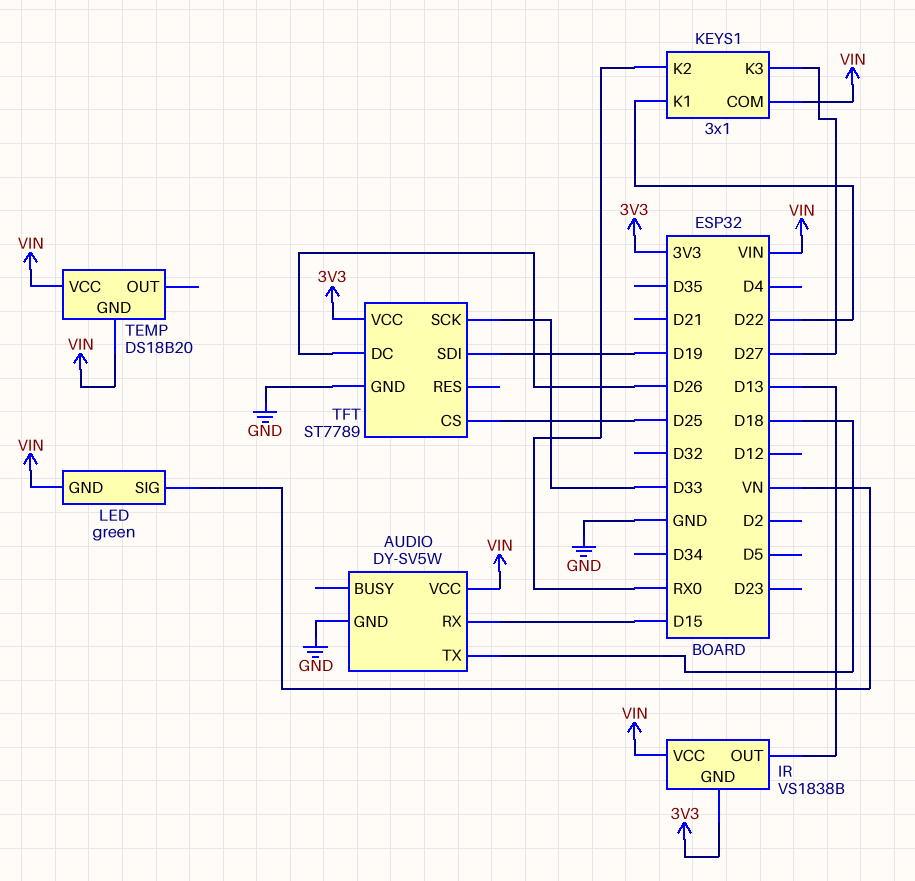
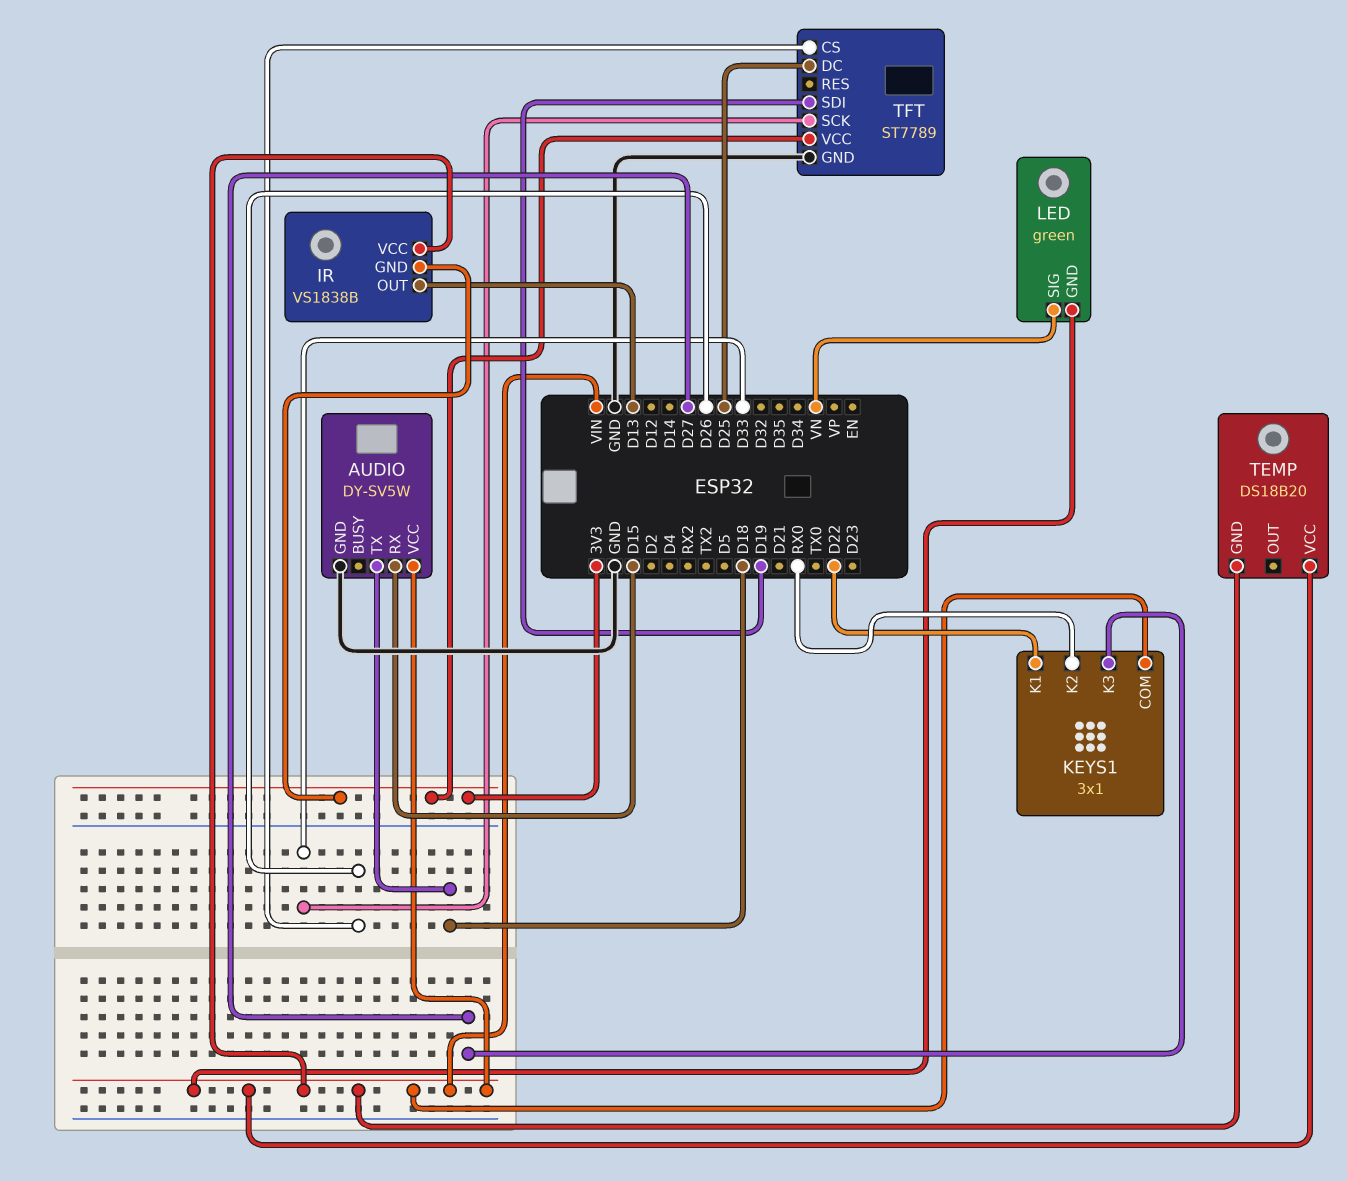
TFT pin CS: D25 -> D26
TFT pin DC: D26 -> D25

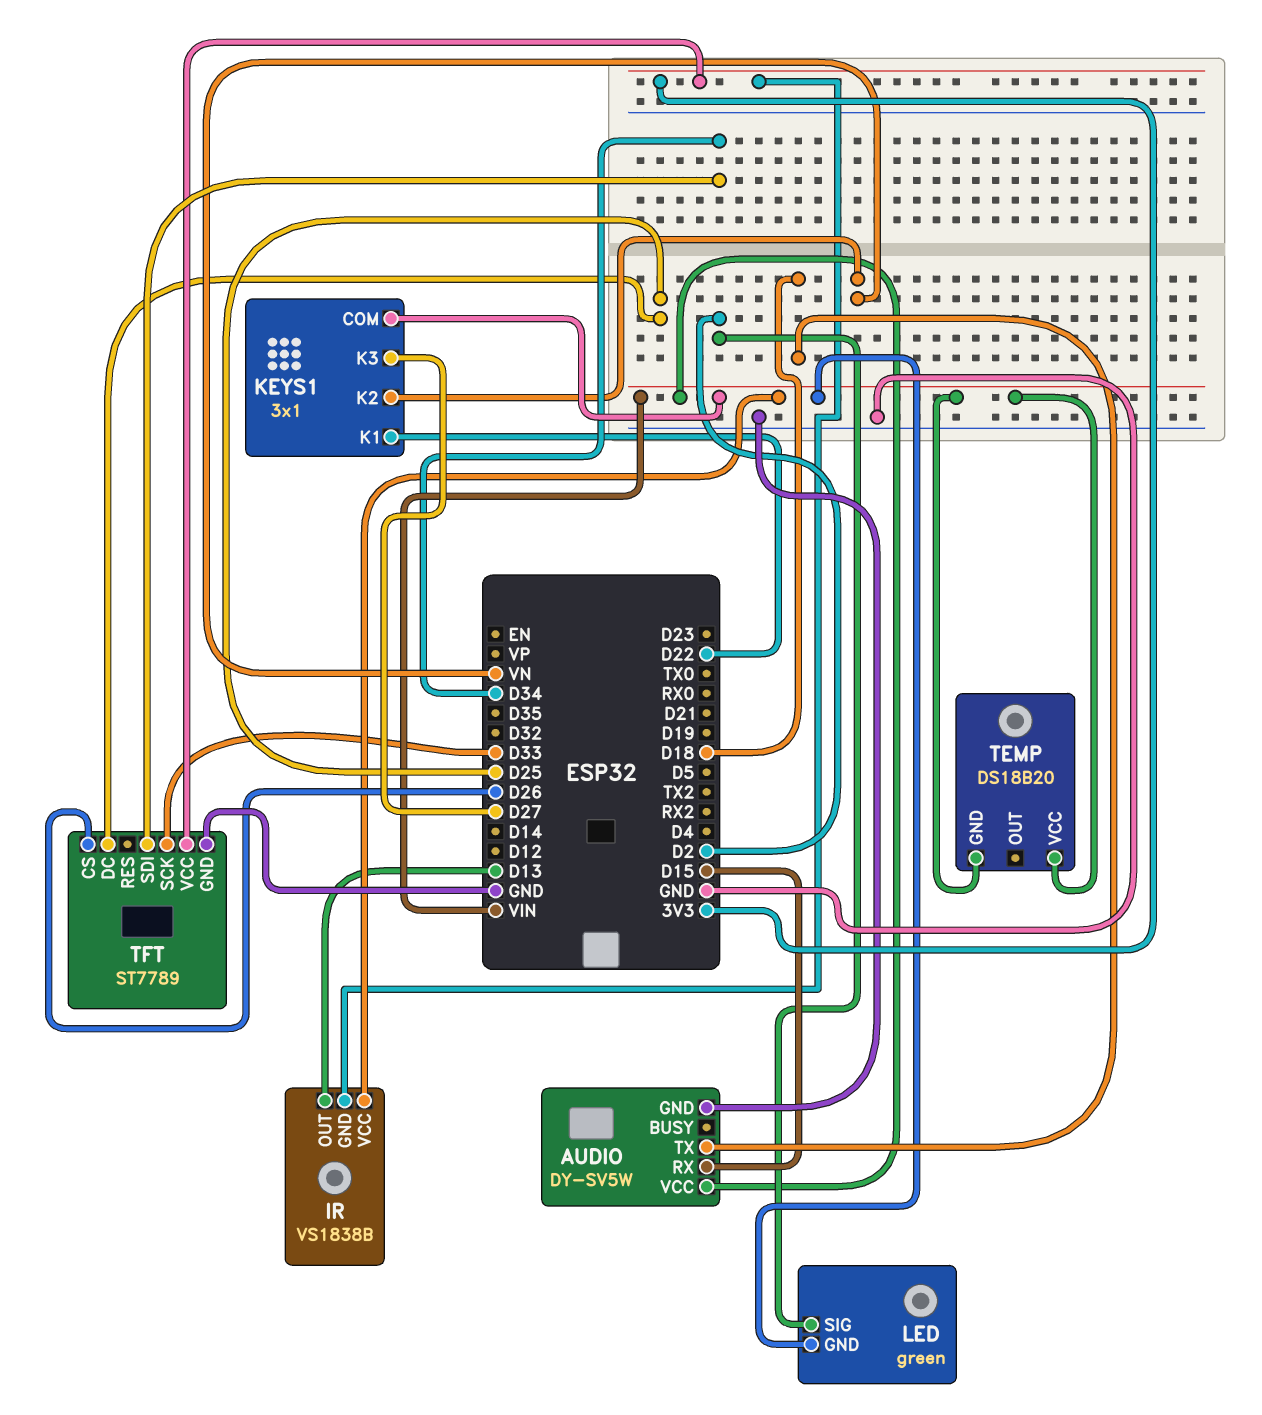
KEYS1 pin K2: RX0 -> VN
LED pin SIG: VN -> D2
TFT pin SDI: D19 -> D34

